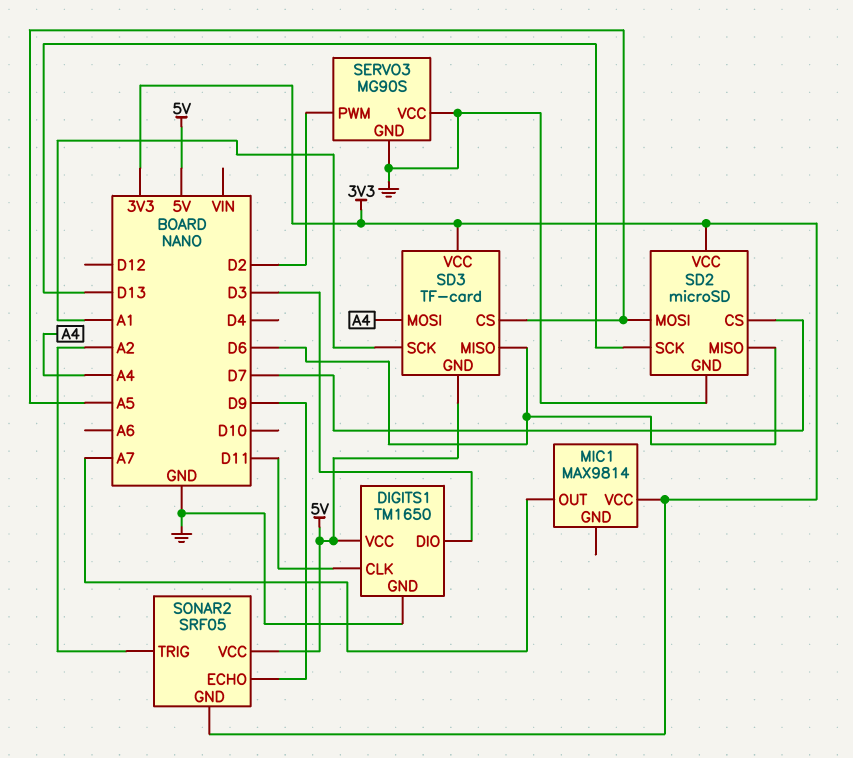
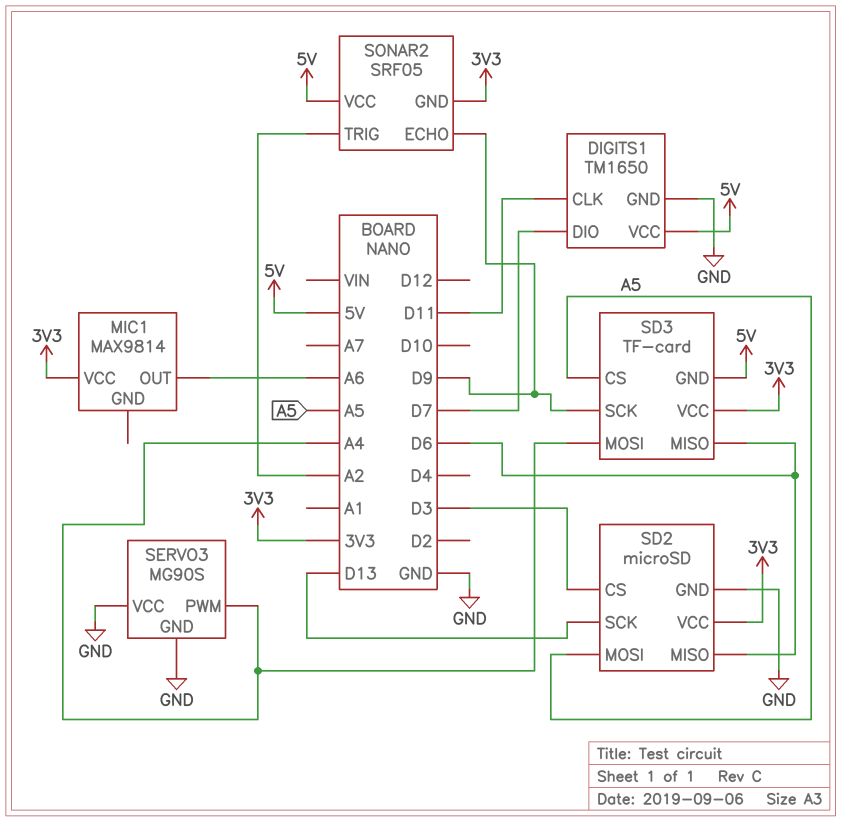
DIGITS1 pin DIO: D3 -> D7
MIC1 pin OUT: A7 -> A6
SD2 pin CS: D7 -> D3
SD3 pin SCK: A1 -> D9
SERVO3 pin PWM: D2 -> A4

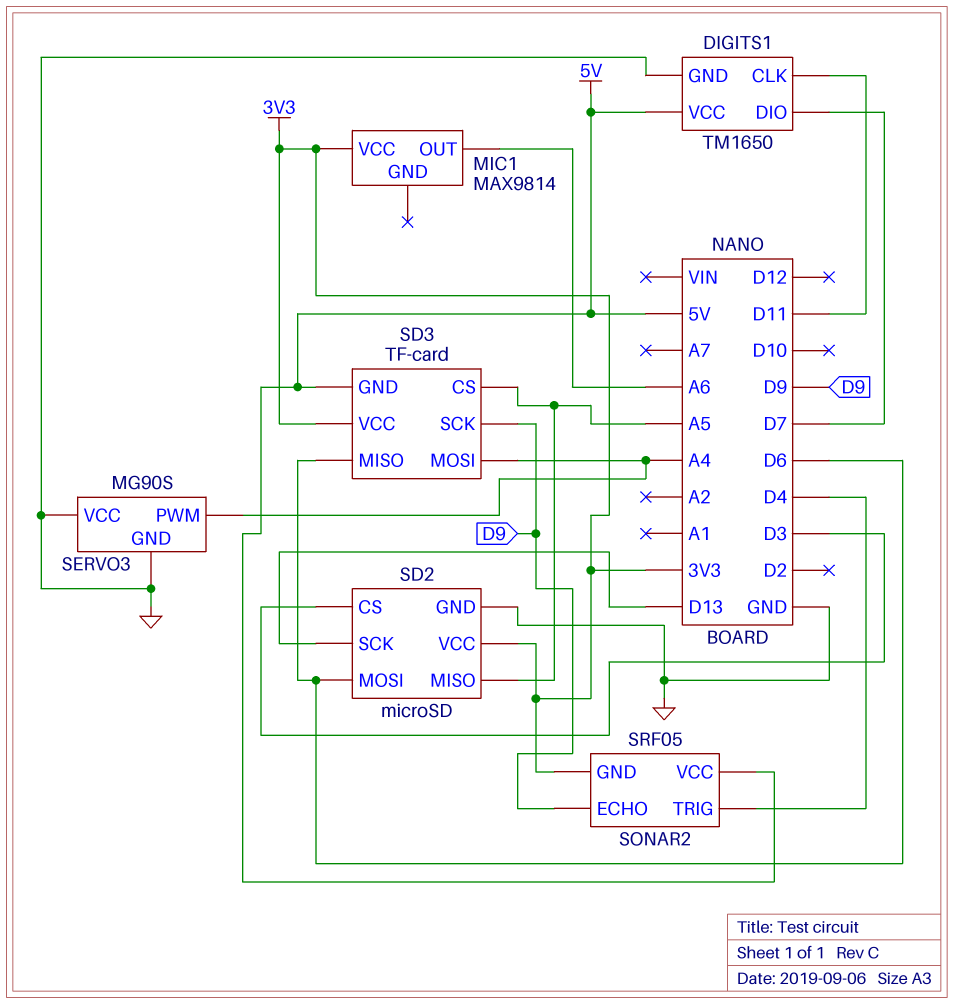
SD2 pin MISO: D6 -> A5
SD2 pin MOSI: A5 -> D6
SONAR2 pin TRIG: A2 -> D4

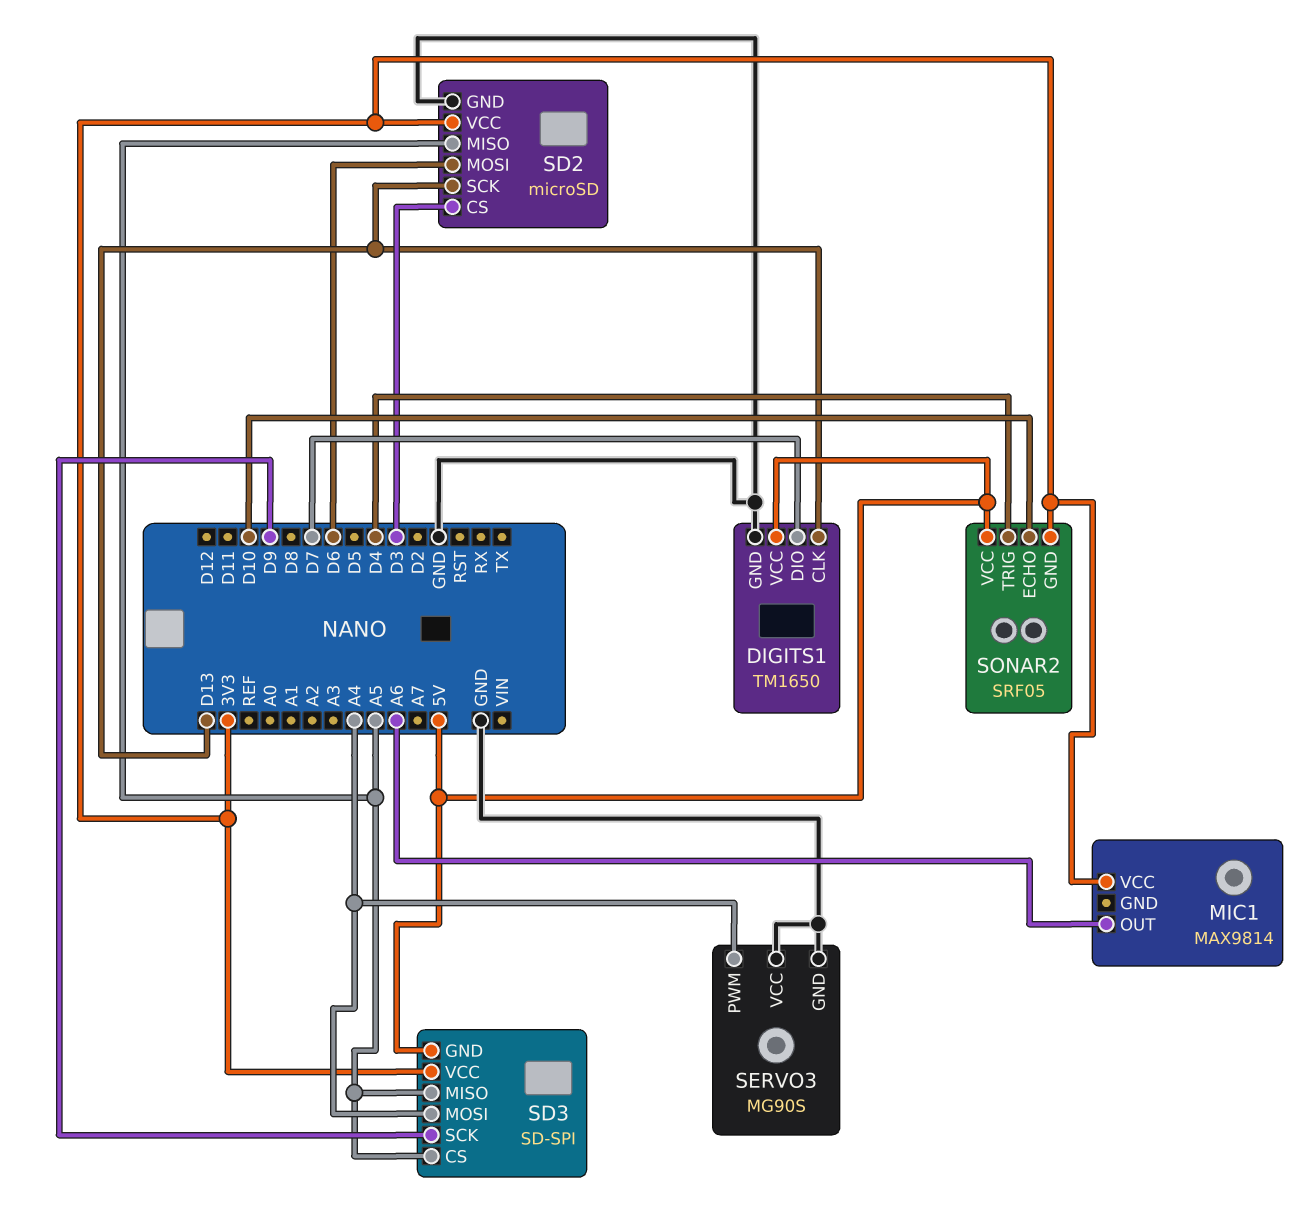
DIGITS1 pin CLK: D11 -> D13
SD3: TF-card -> SD-SPI
SD3 pin MISO: D6 -> A5
SONAR2 pin ECHO: D9 -> D10

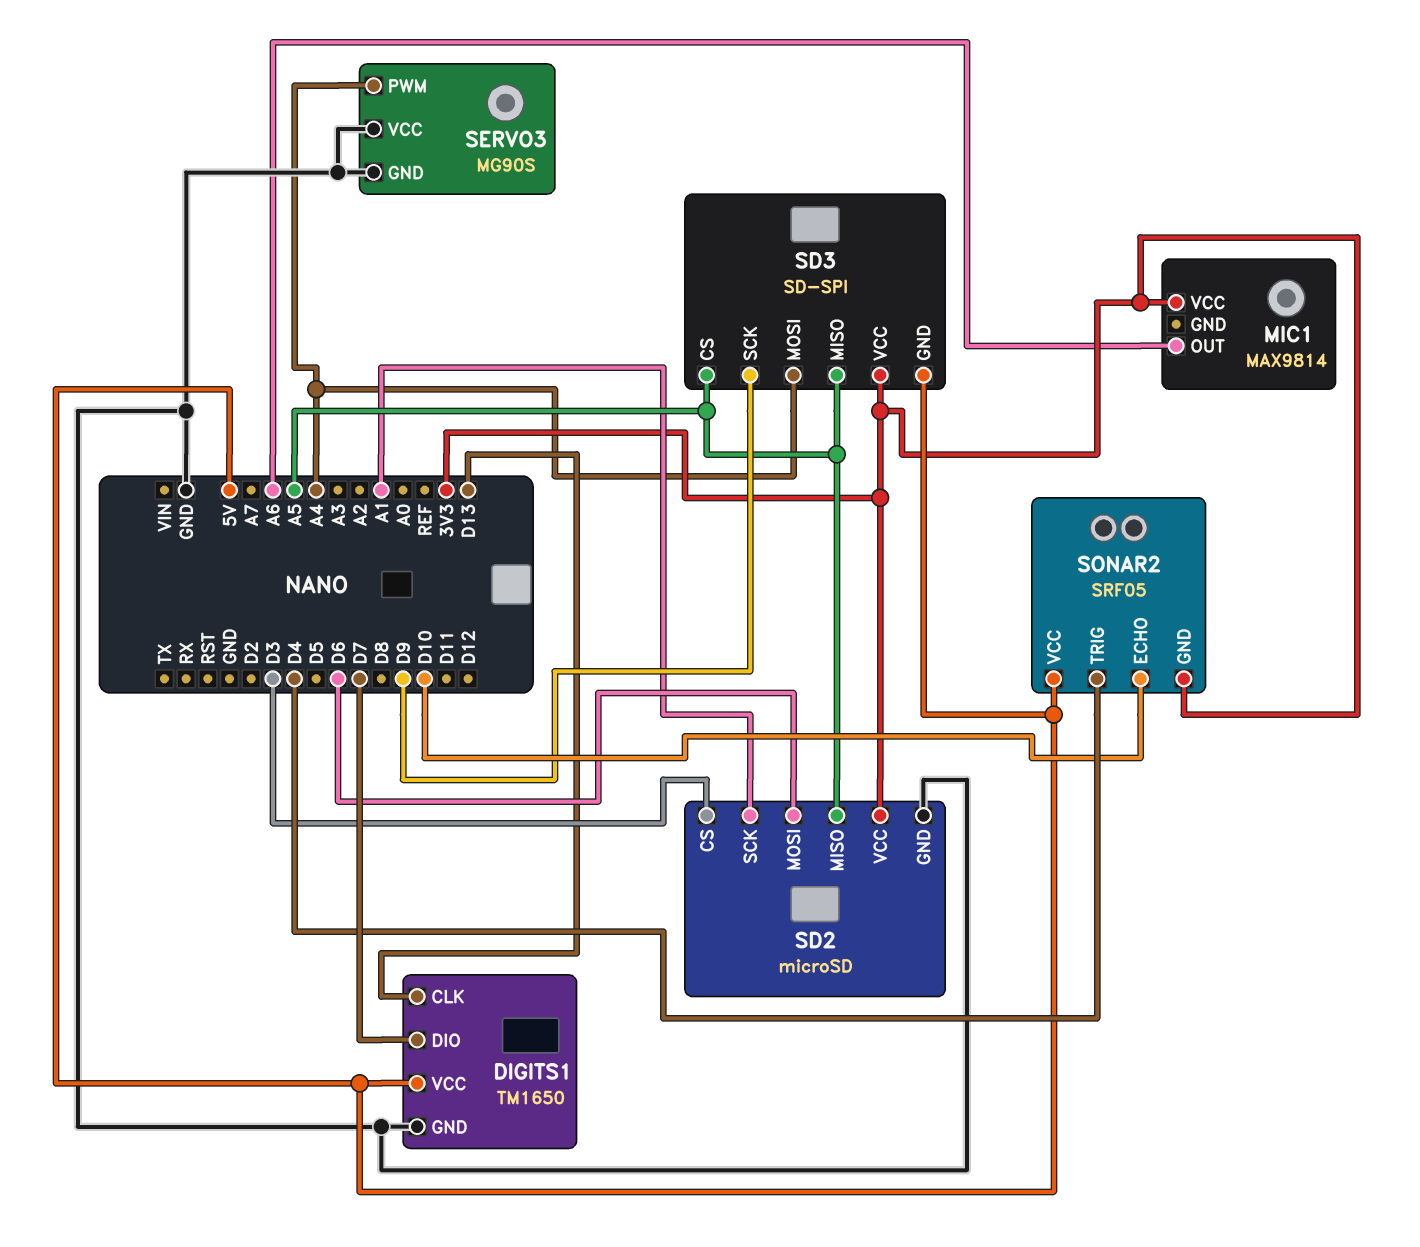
SD2 pin SCK: D13 -> A1

